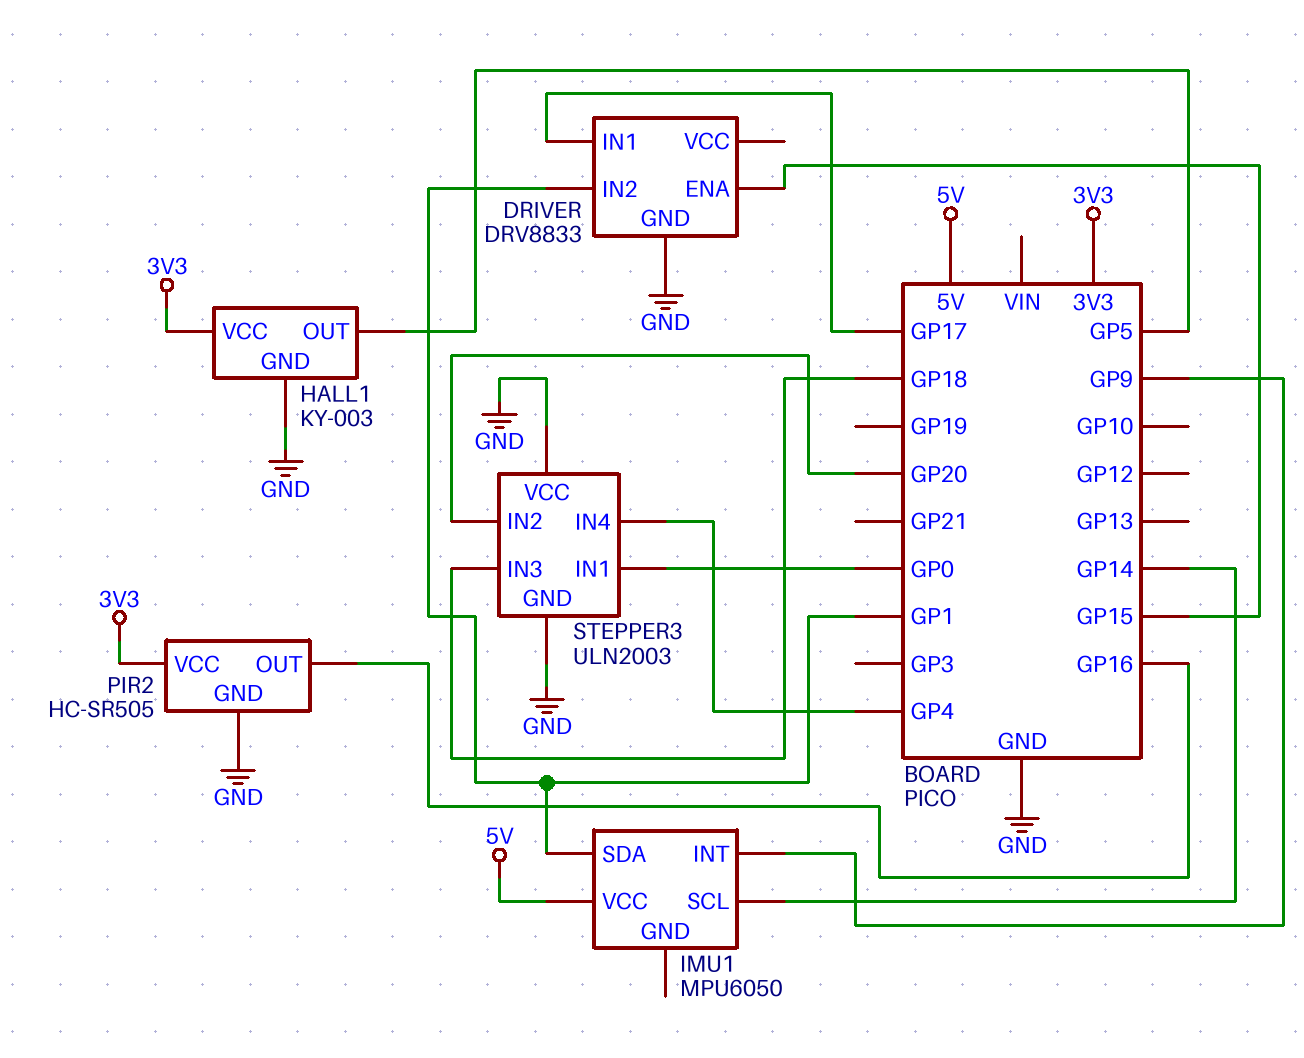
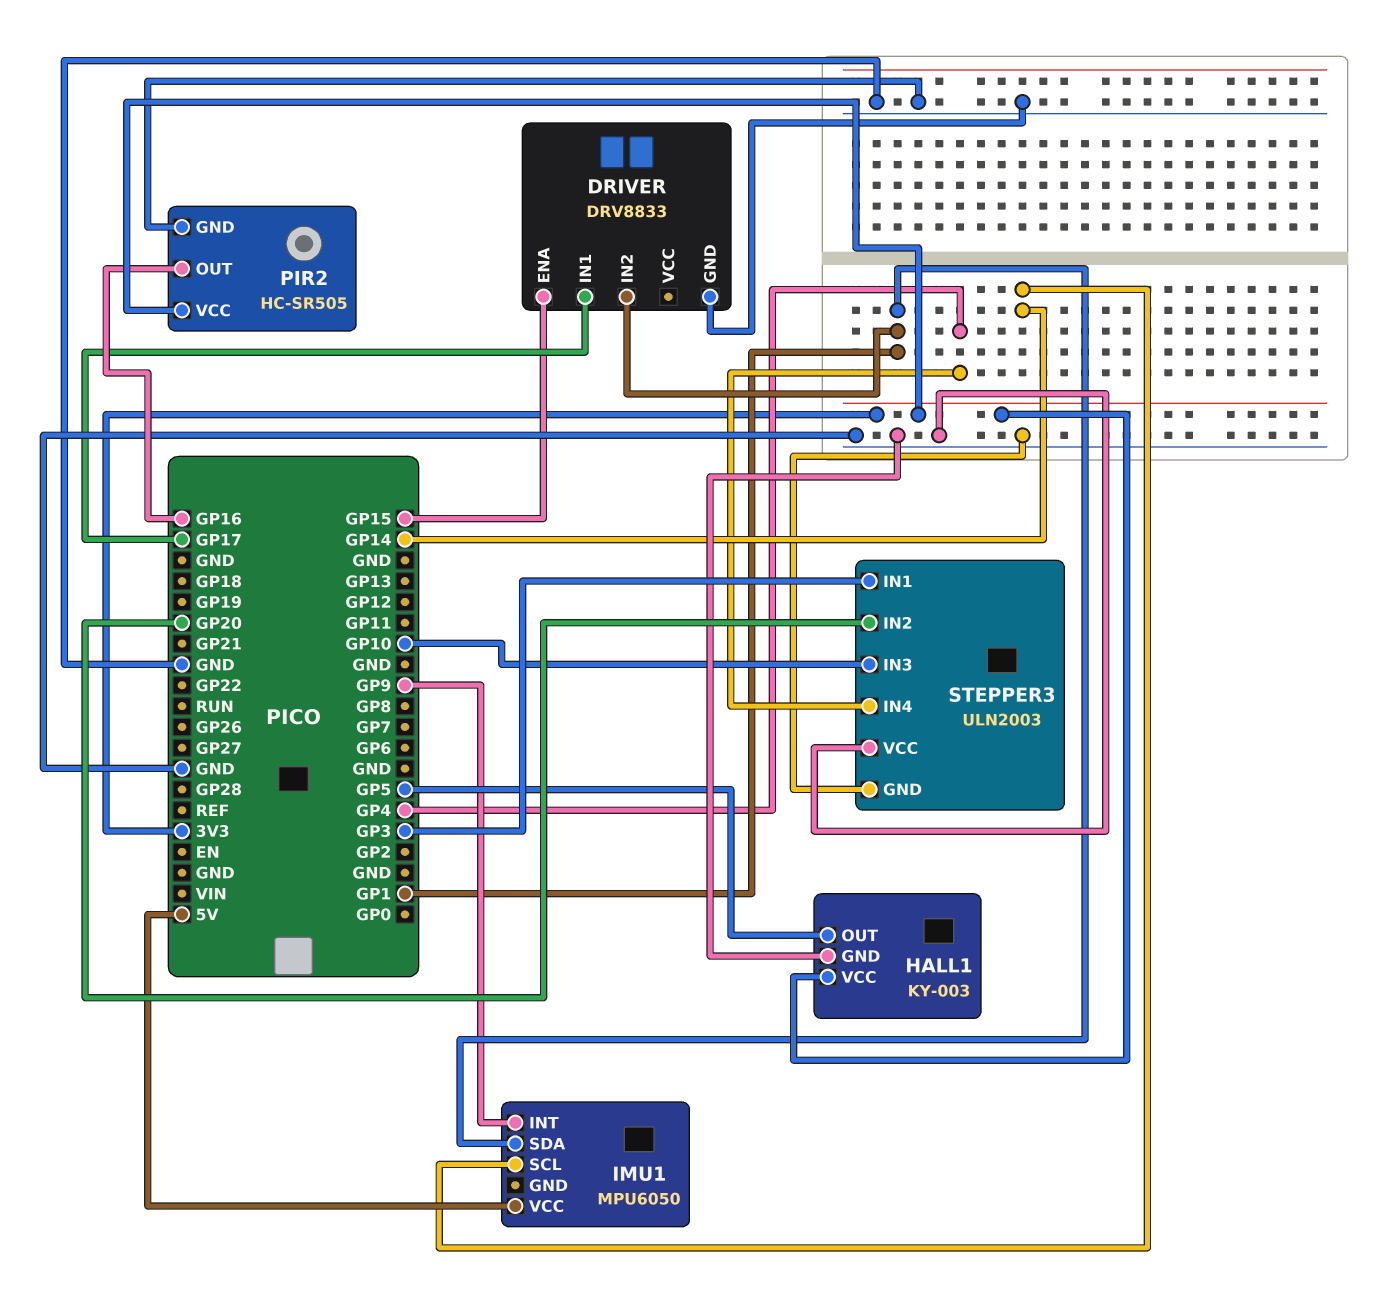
STEPPER3 pin IN1: GP0 -> GP3
STEPPER3 pin IN3: GP18 -> GP10

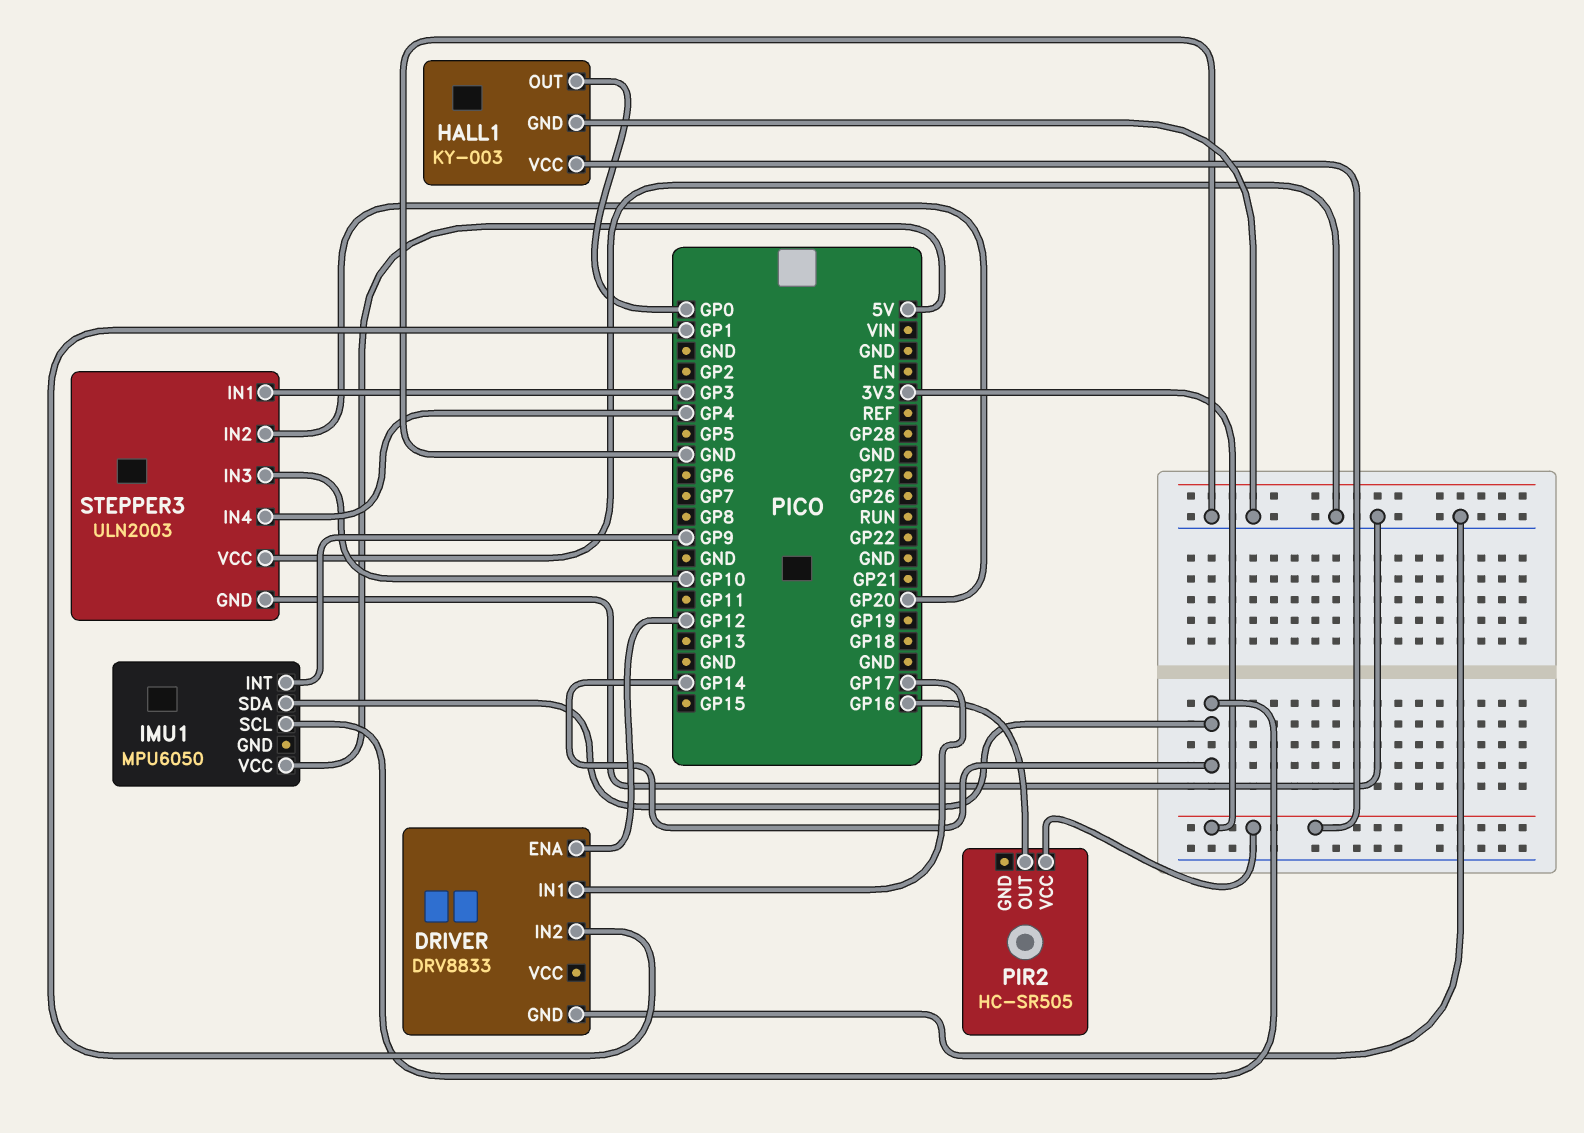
DRIVER pin ENA: GP15 -> GP12
HALL1 pin OUT: GP5 -> GP0
IMU1 pin SDA: GP1 -> GP14
PIR2 pin GND: GND -> none

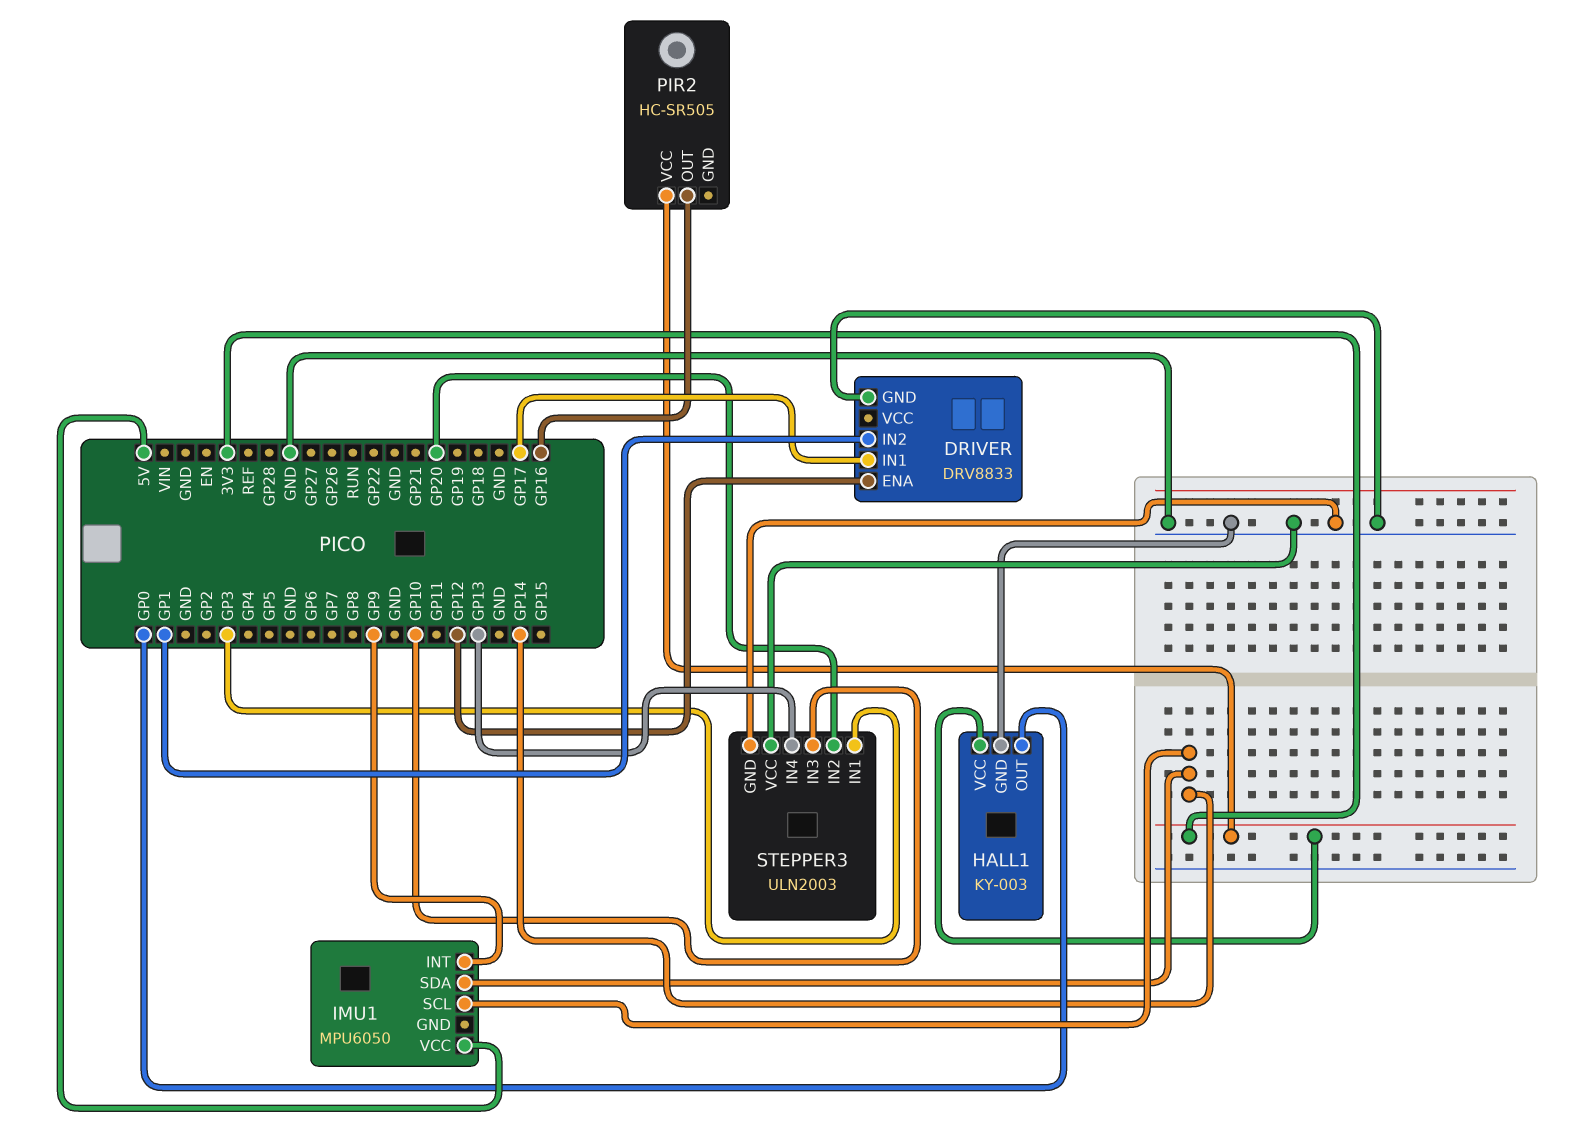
STEPPER3 pin IN4: GP4 -> GP13

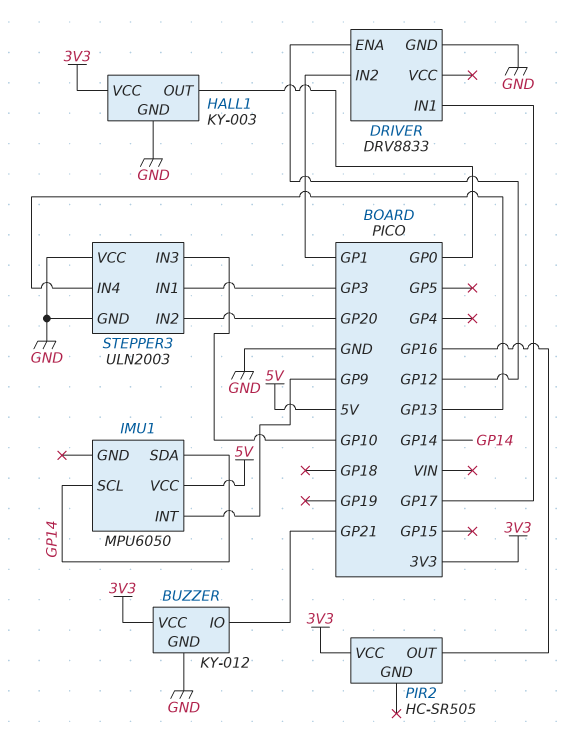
BUZZER: none -> KY-012
BUZZER pin GND: none -> GND
BUZZER pin IO: none -> GP21
BUZZER pin VCC: none -> 3V3

